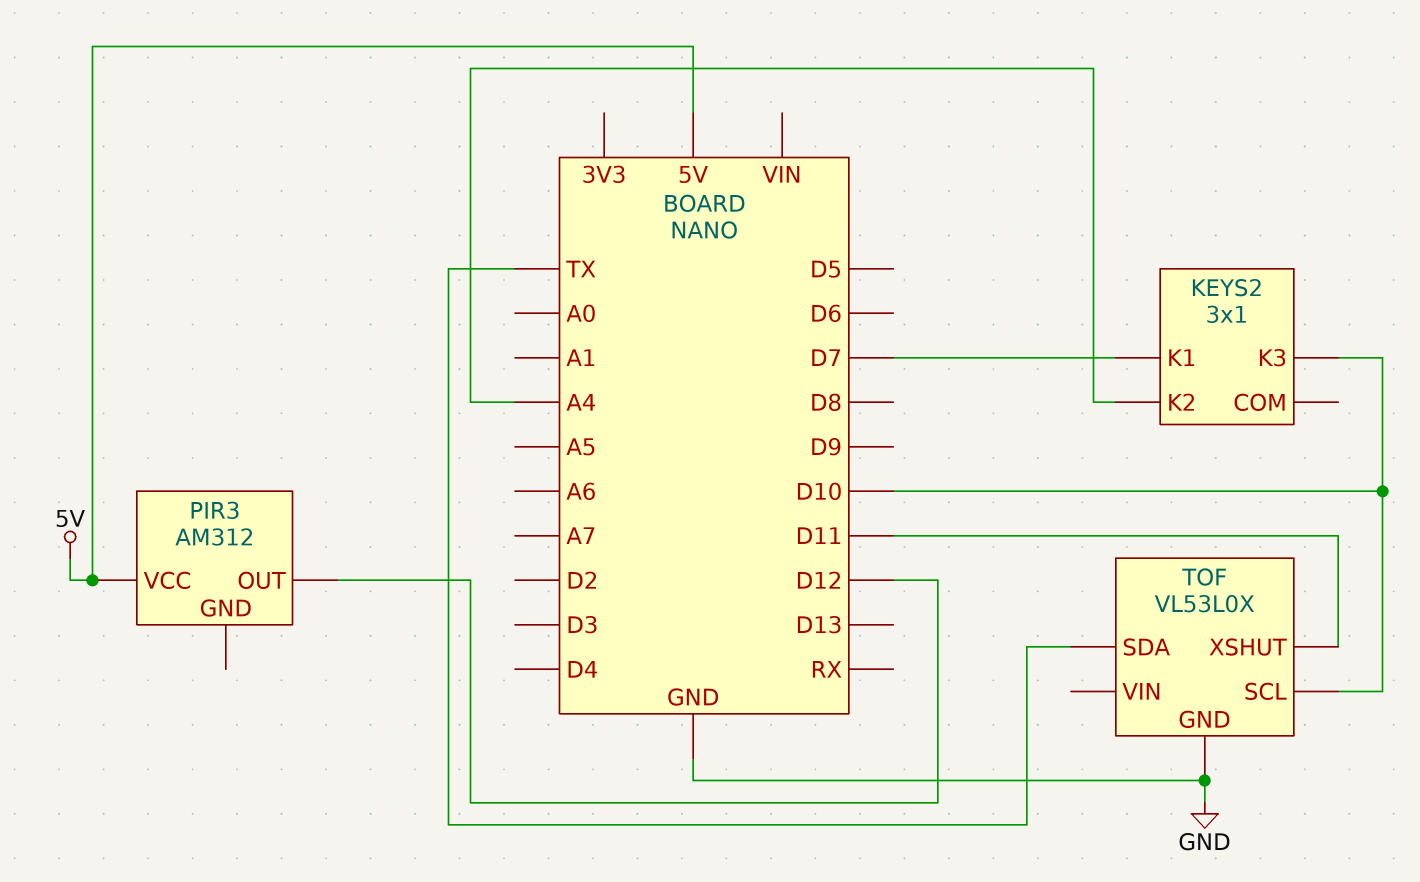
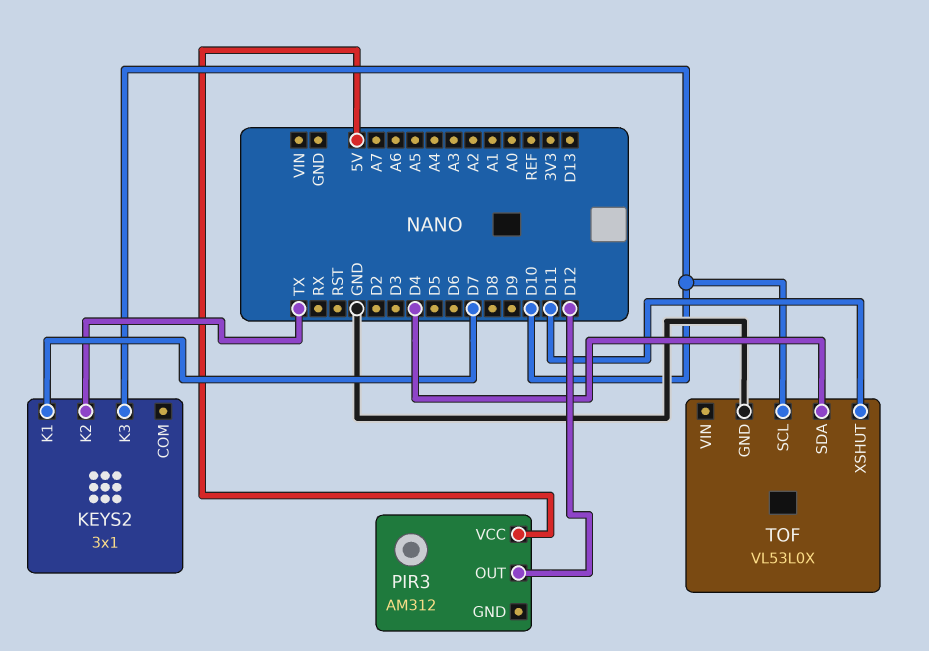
KEYS2 pin K2: A4 -> TX
TOF pin SDA: TX -> D4

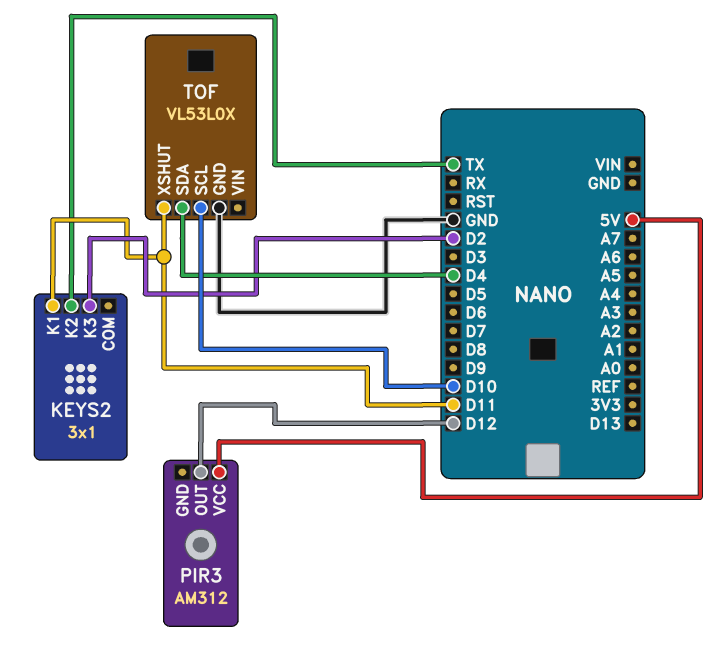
KEYS2 pin K1: D7 -> D11
KEYS2 pin K3: D10 -> D2

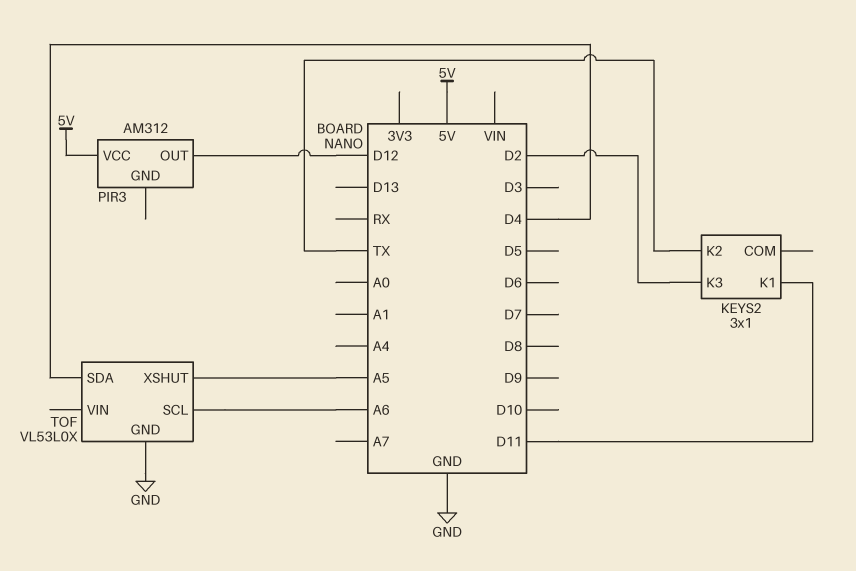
TOF pin SCL: D10 -> A6
TOF pin XSHUT: D11 -> A5

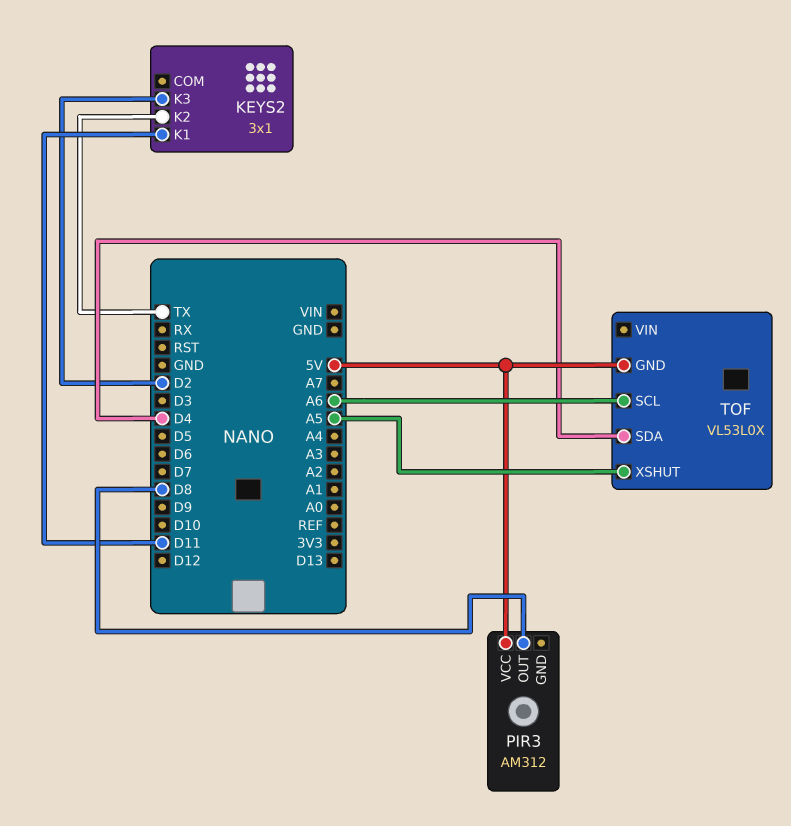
PIR3 pin OUT: D12 -> D8
TOF pin GND: GND -> 5V

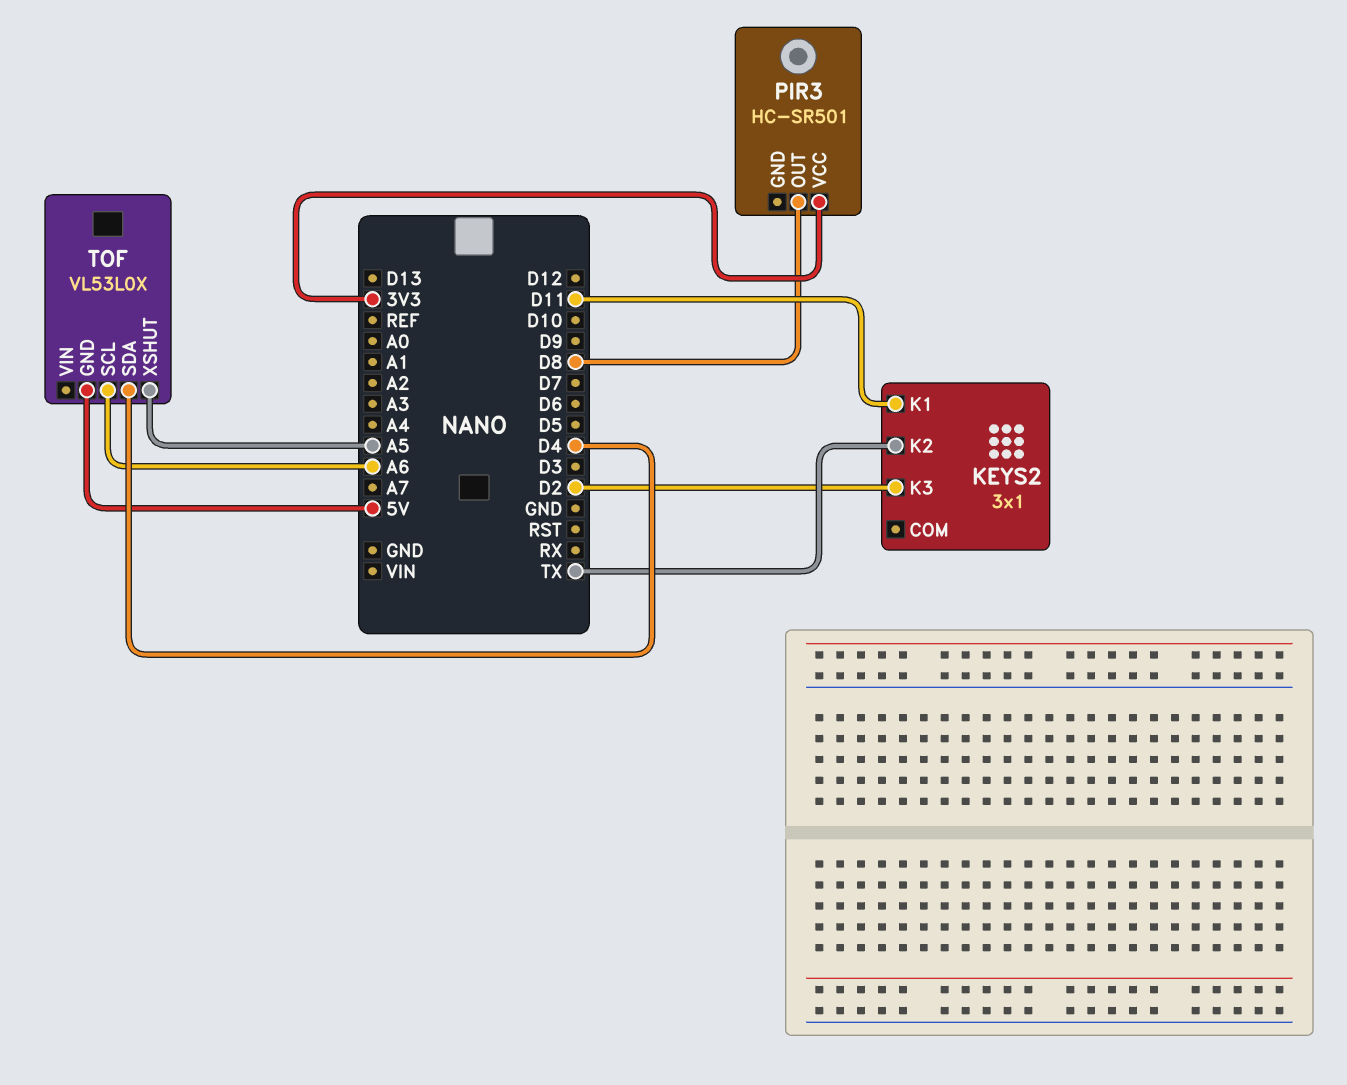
PIR3: AM312 -> HC-SR501
PIR3 pin VCC: 5V -> 3V3

